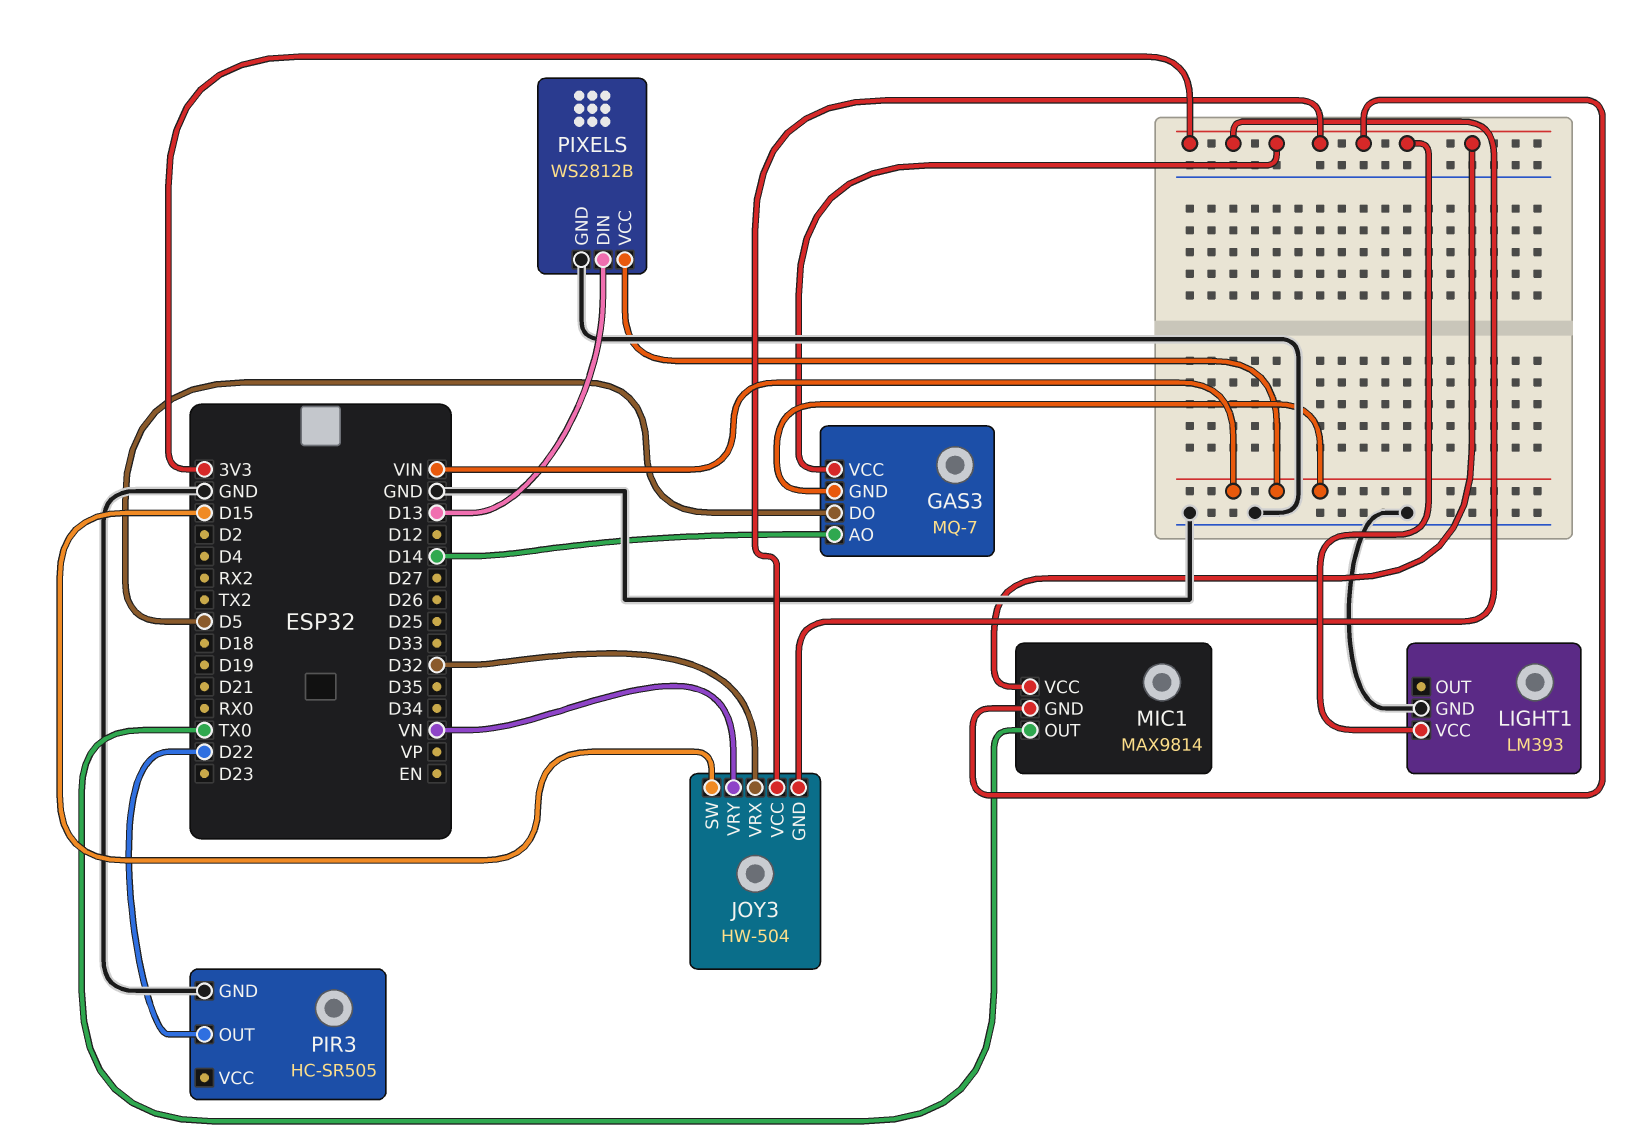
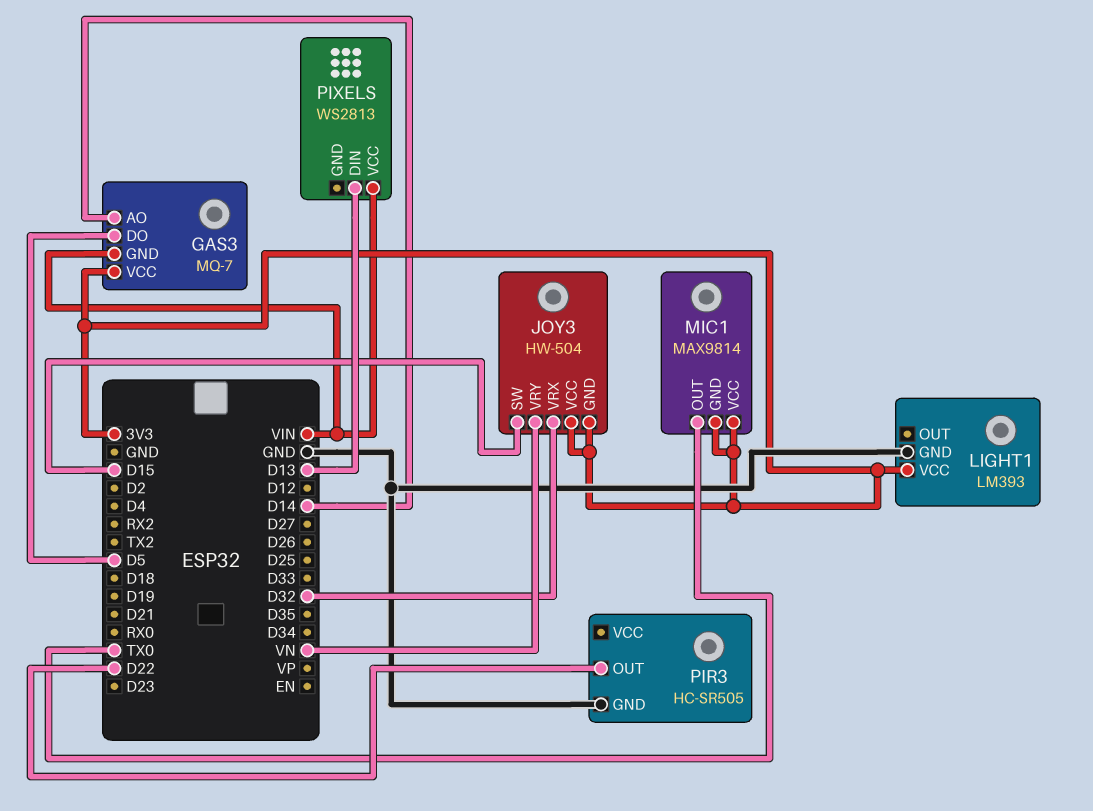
PIXELS: WS2812B -> WS2813
PIXELS pin GND: GND -> none

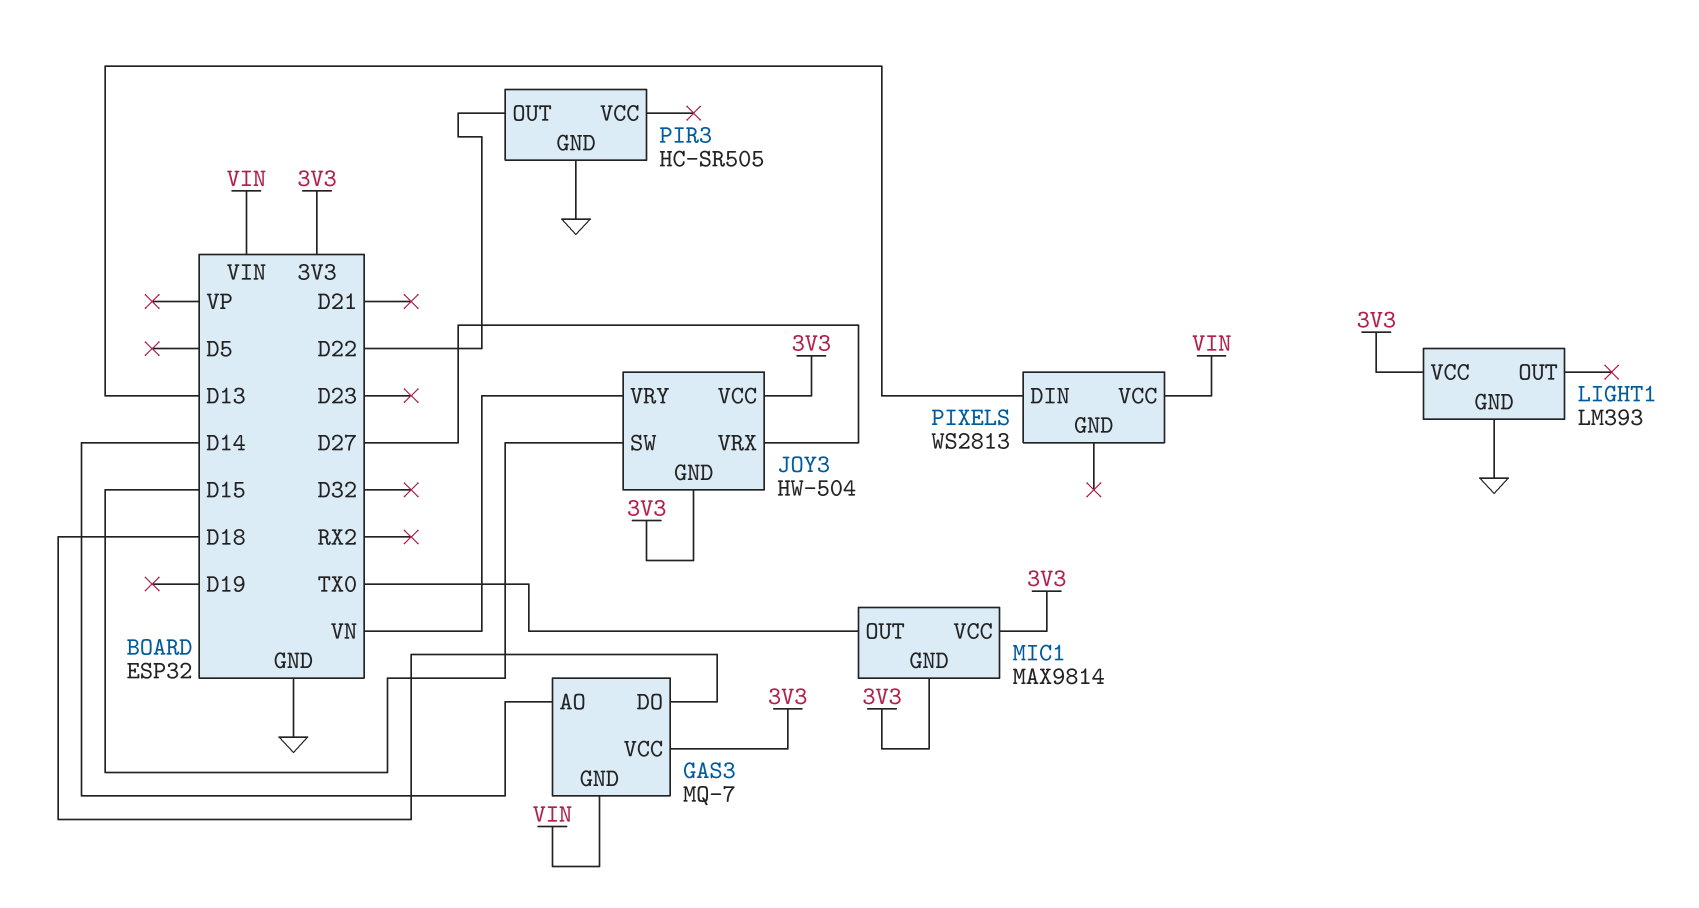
GAS3 pin DO: D5 -> D18
JOY3 pin VRX: D32 -> D27

